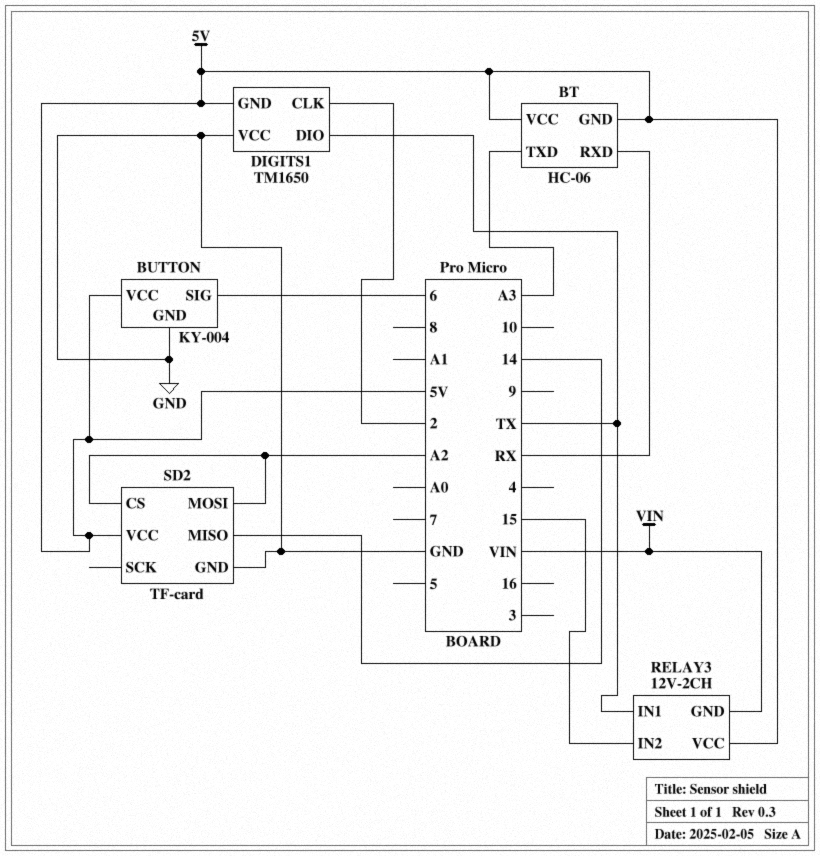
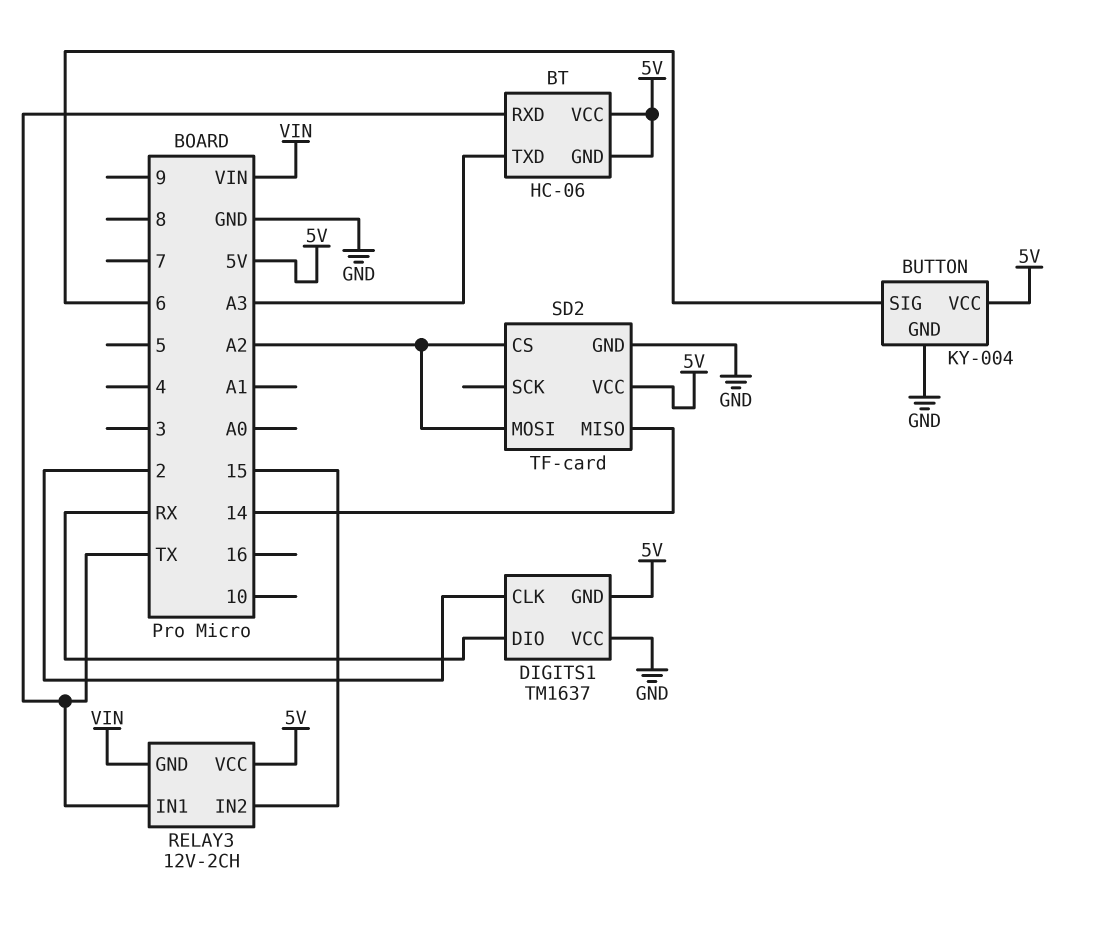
BT pin RXD: RX -> TX
DIGITS1: TM1650 -> TM1637
DIGITS1 pin DIO: TX -> RX

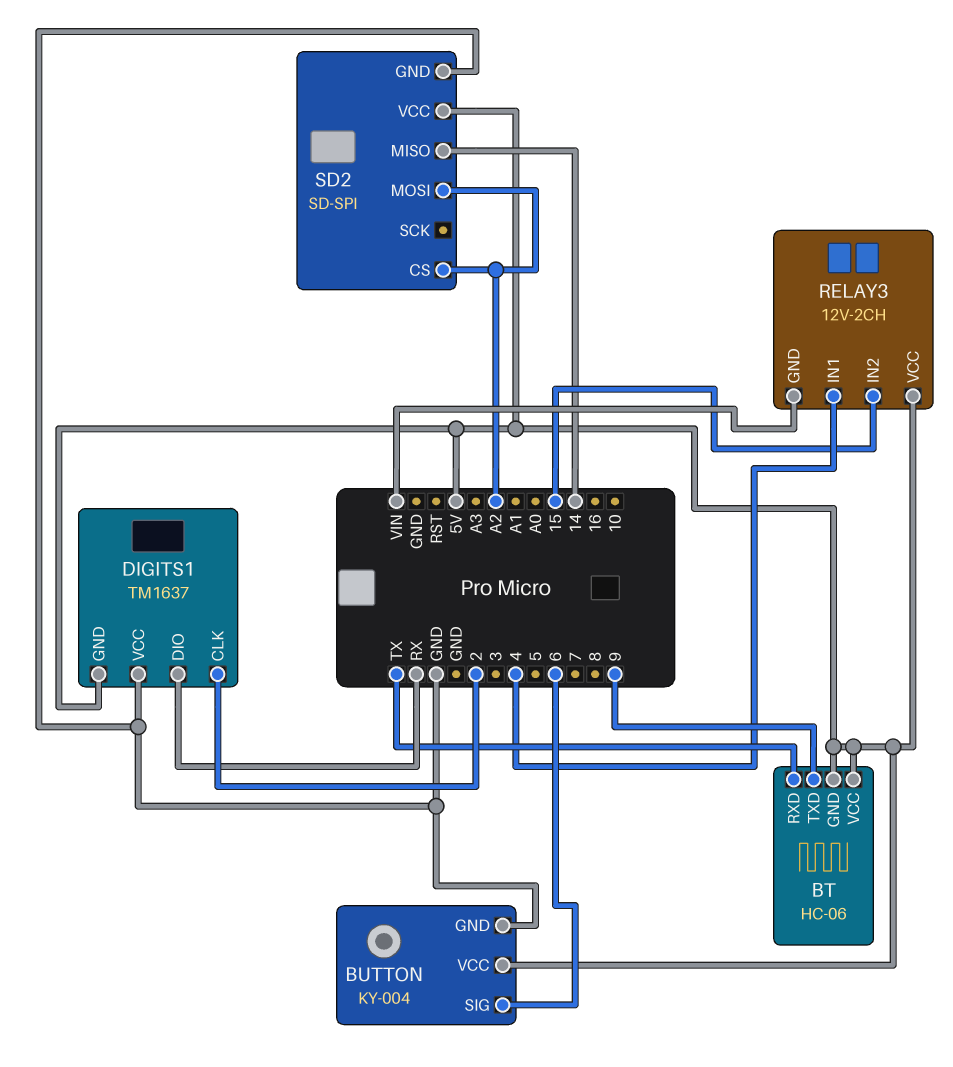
BT pin TXD: A3 -> 9
RELAY3 pin IN1: TX -> 4
SD2: TF-card -> SD-SPI

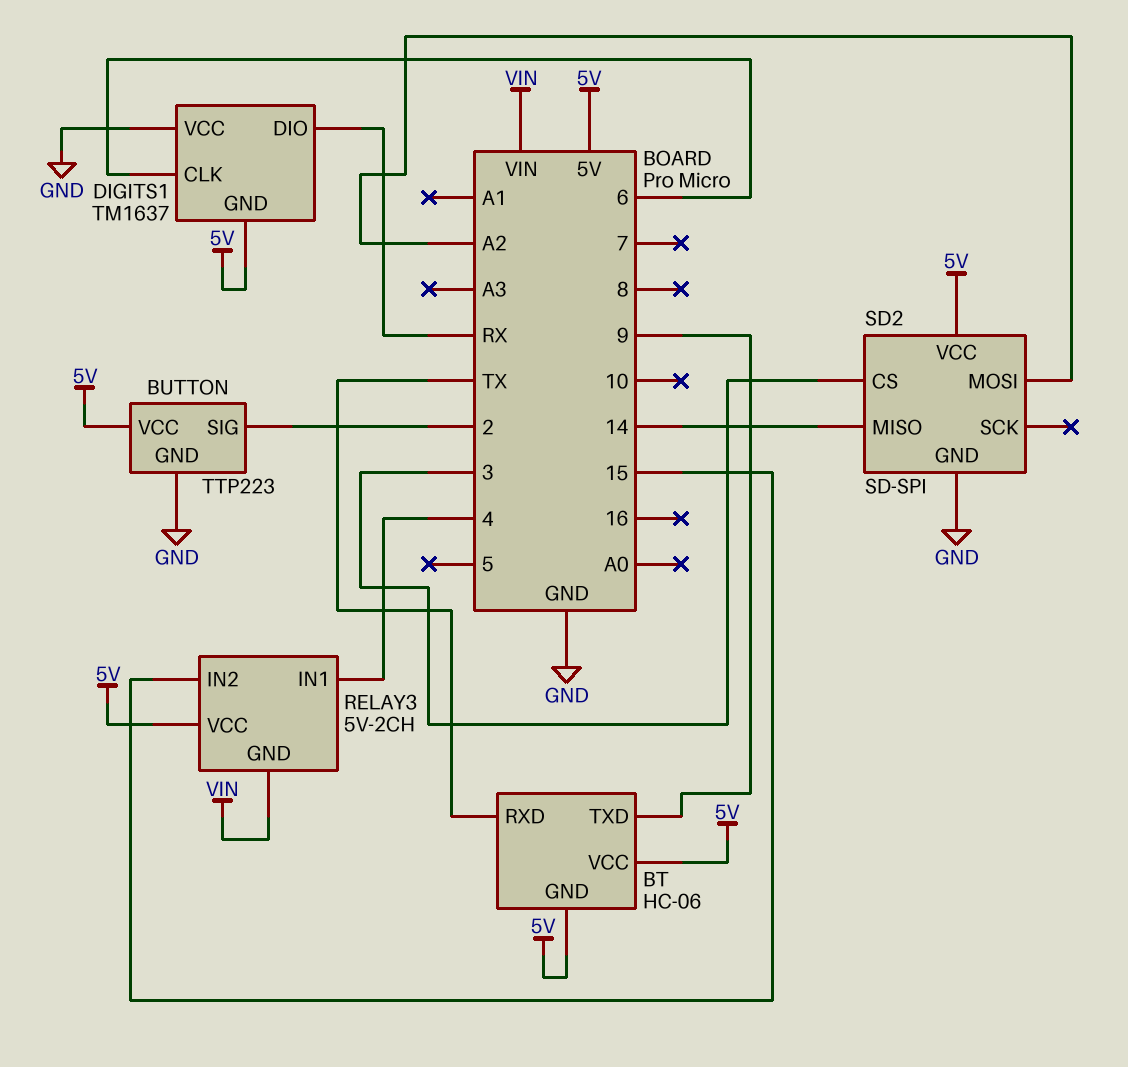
BUTTON: KY-004 -> TTP223
BUTTON pin SIG: 6 -> 2
DIGITS1 pin CLK: 2 -> 6
RELAY3: 12V-2CH -> 5V-2CH
SD2 pin CS: A2 -> 3

